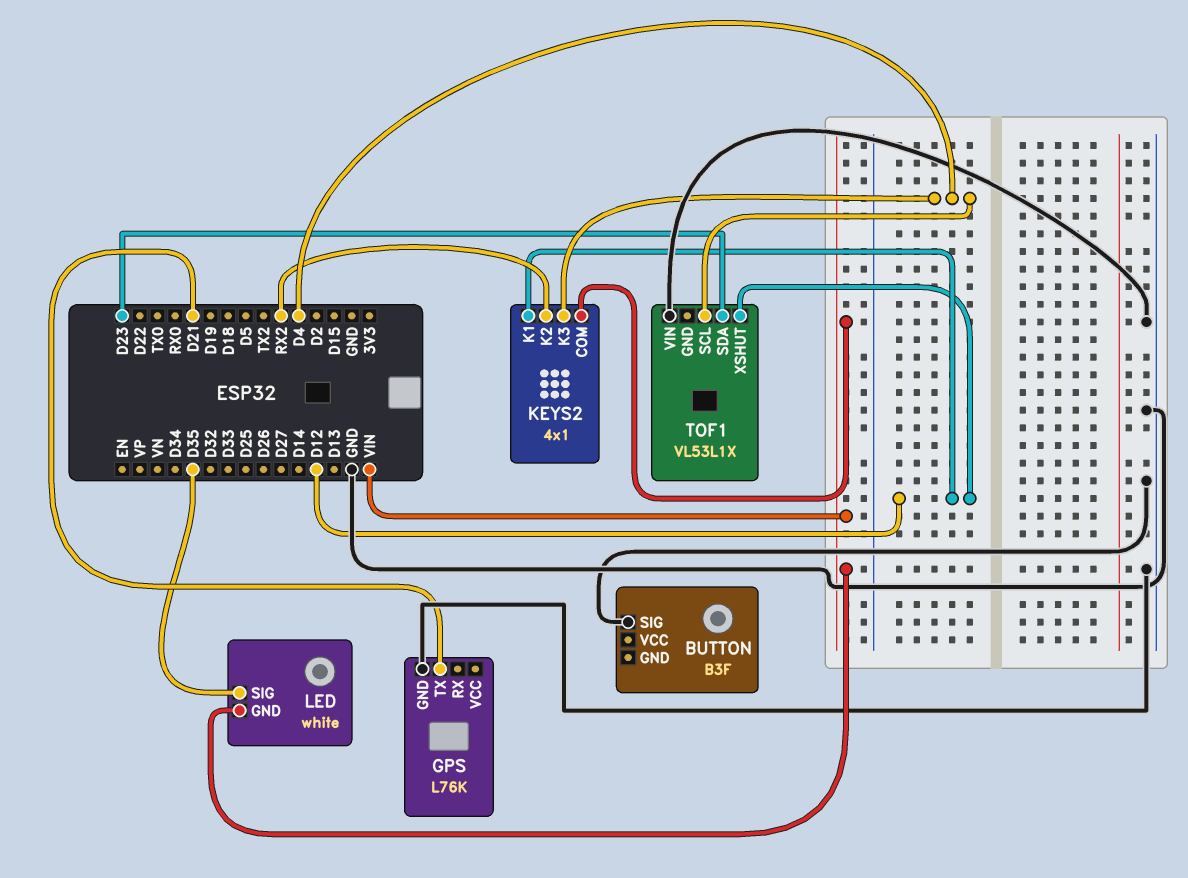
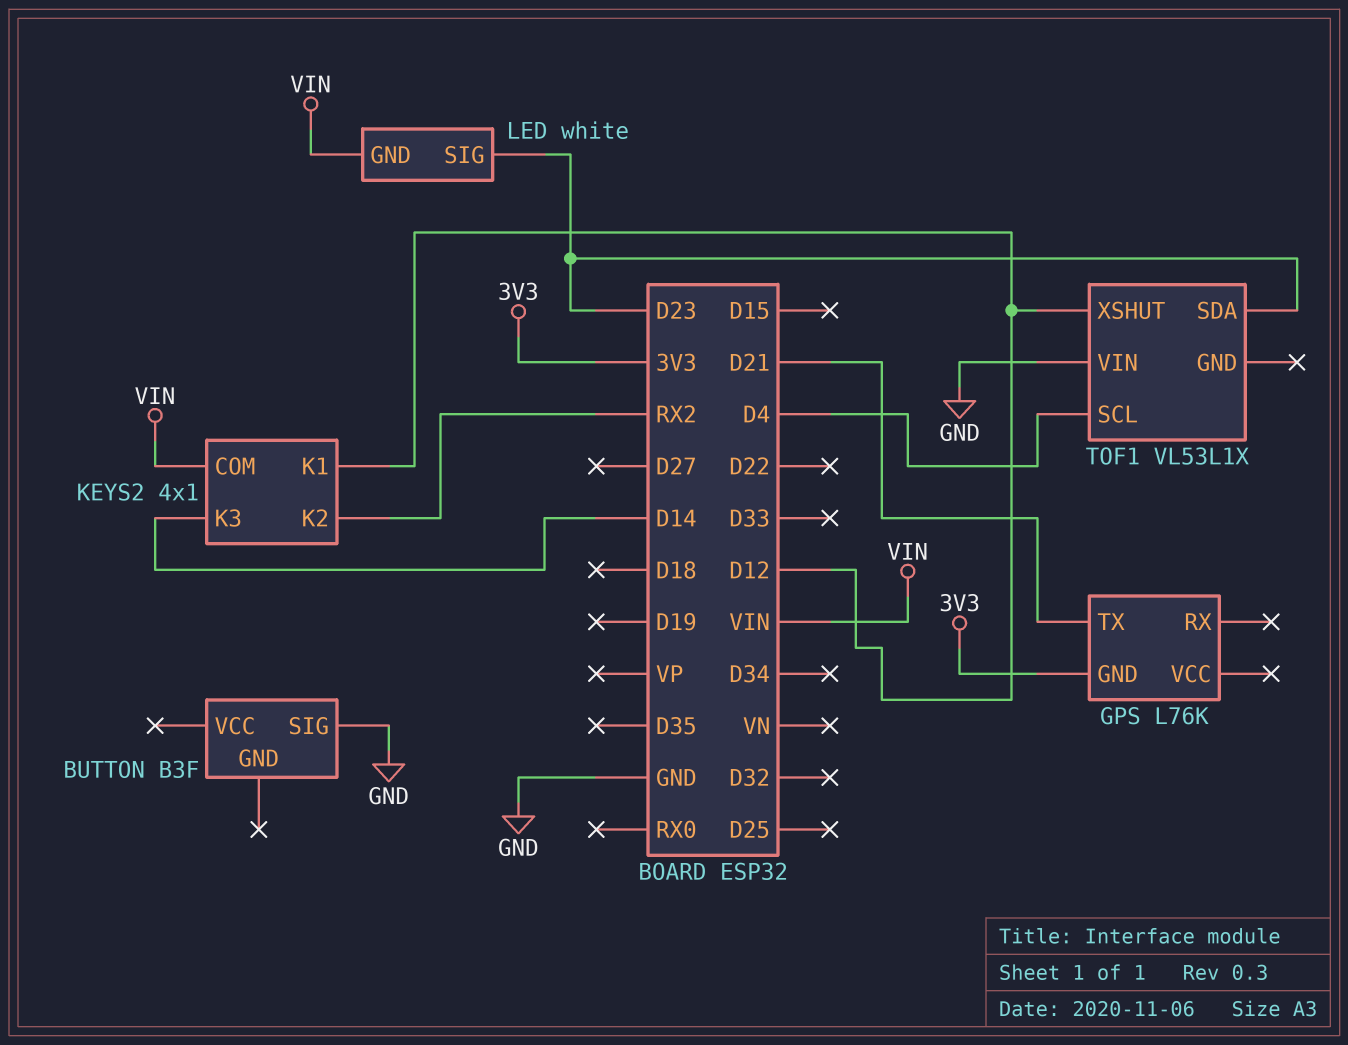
GPS pin GND: GND -> 3V3
KEYS2 pin K3: D4 -> D14
LED pin SIG: D35 -> D23

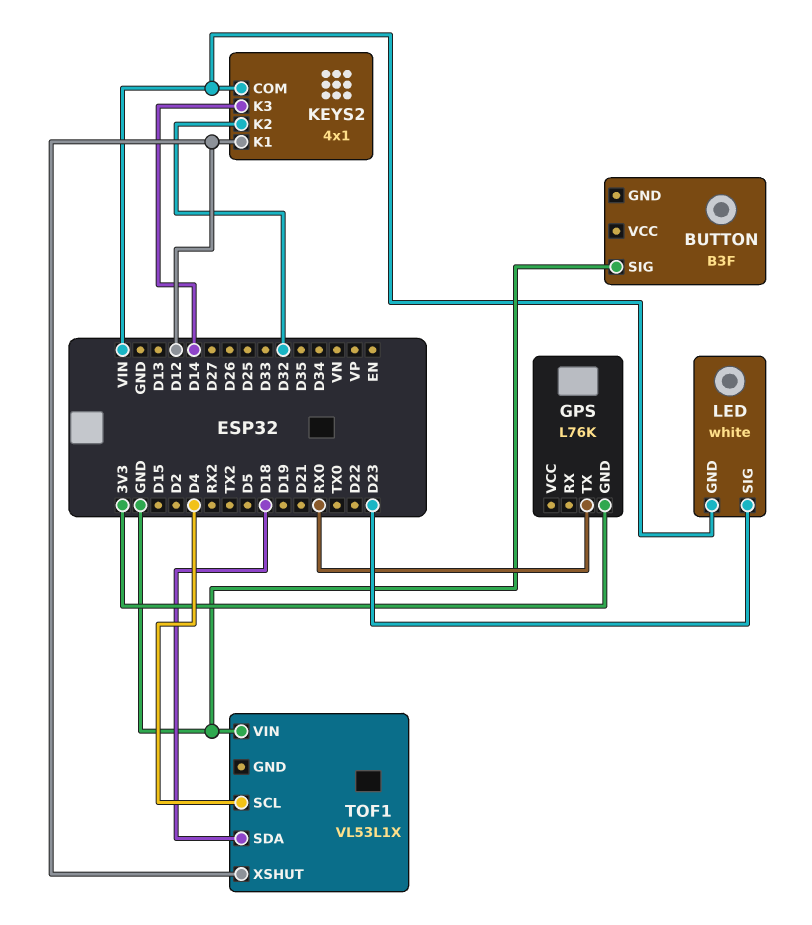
GPS pin TX: D21 -> RX0
KEYS2 pin K2: RX2 -> D32
TOF1 pin SDA: D23 -> D18

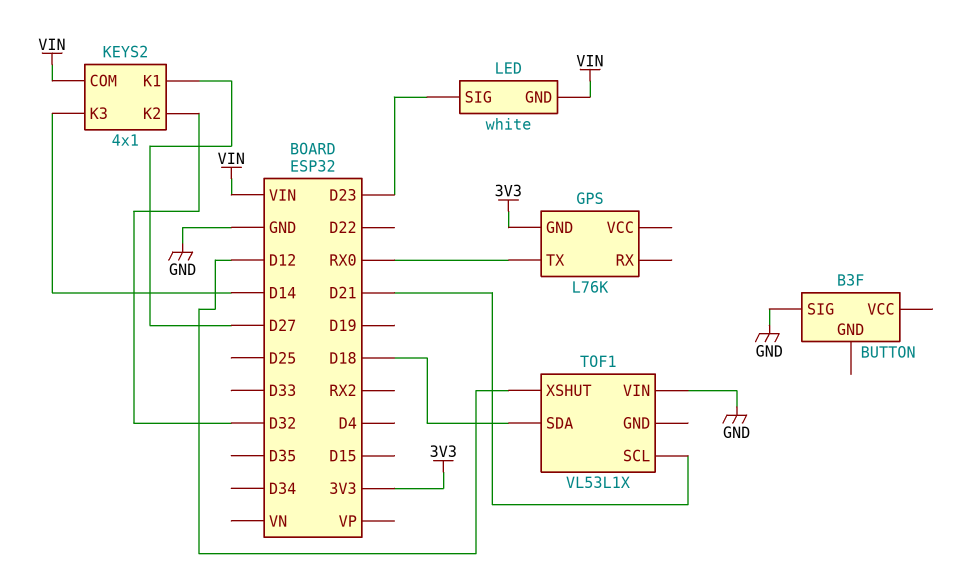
KEYS2 pin K1: D12 -> D27
TOF1 pin SCL: D4 -> D21

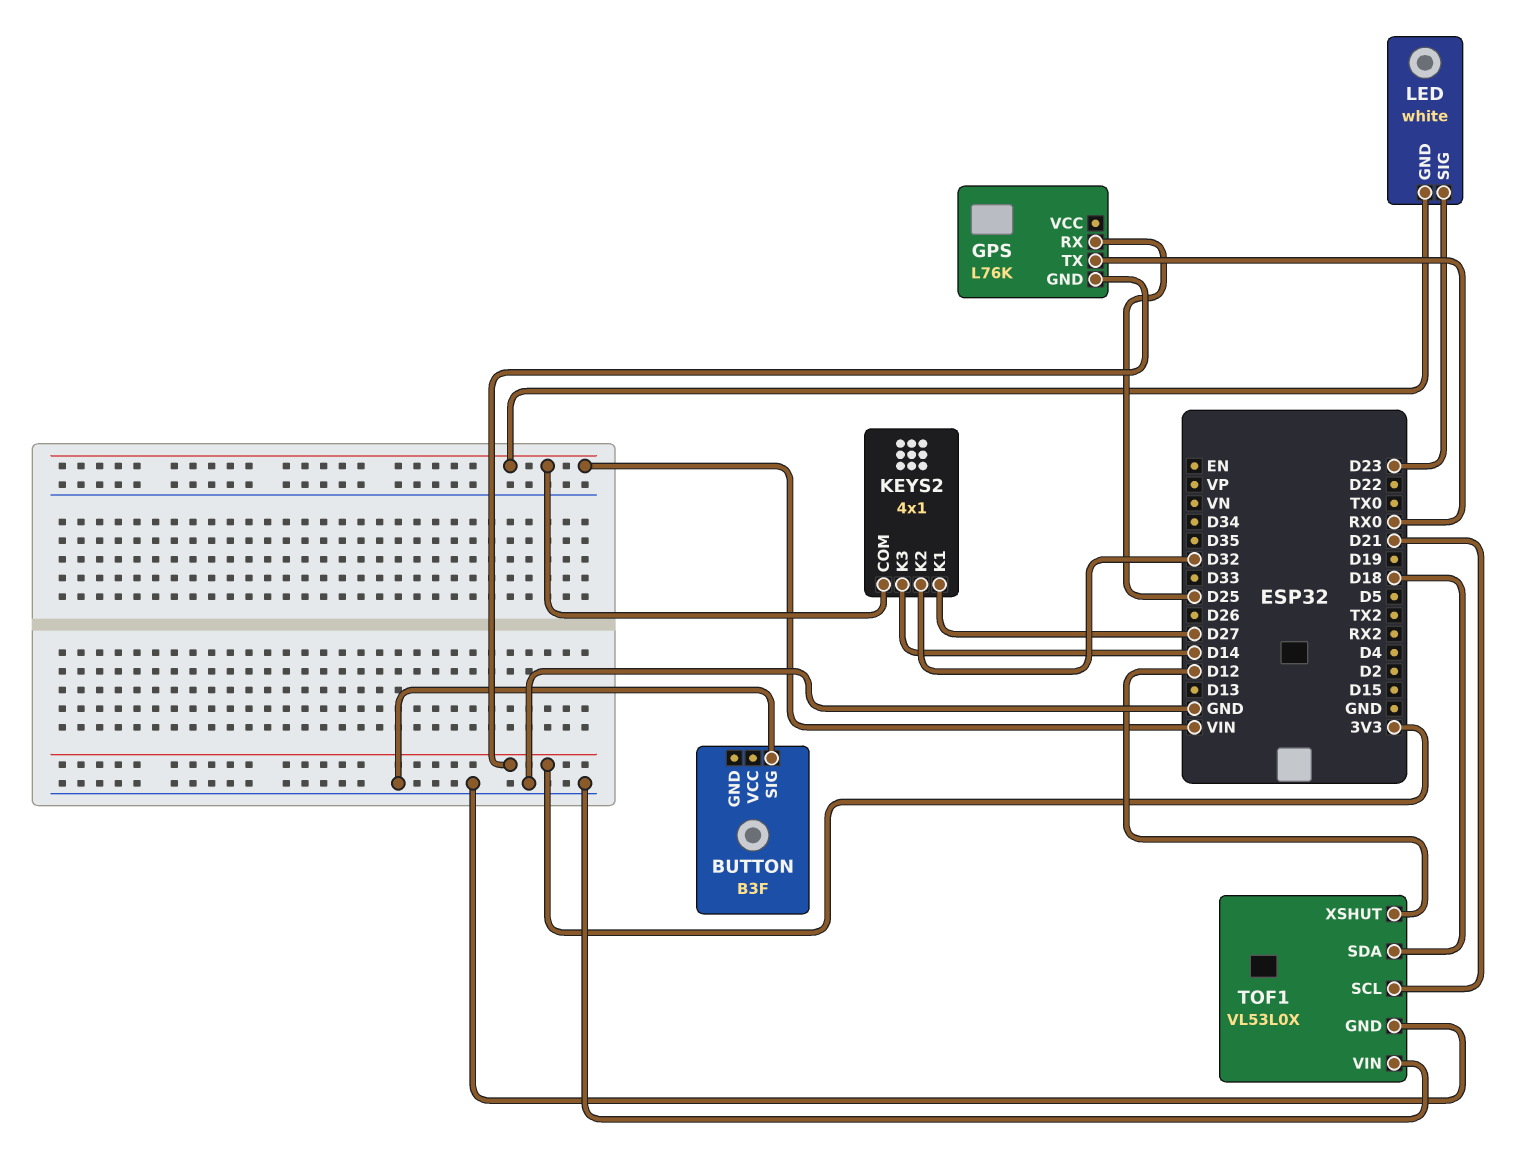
GPS pin RX: none -> D25
TOF1: VL53L1X -> VL53L0X
TOF1 pin GND: none -> GND

